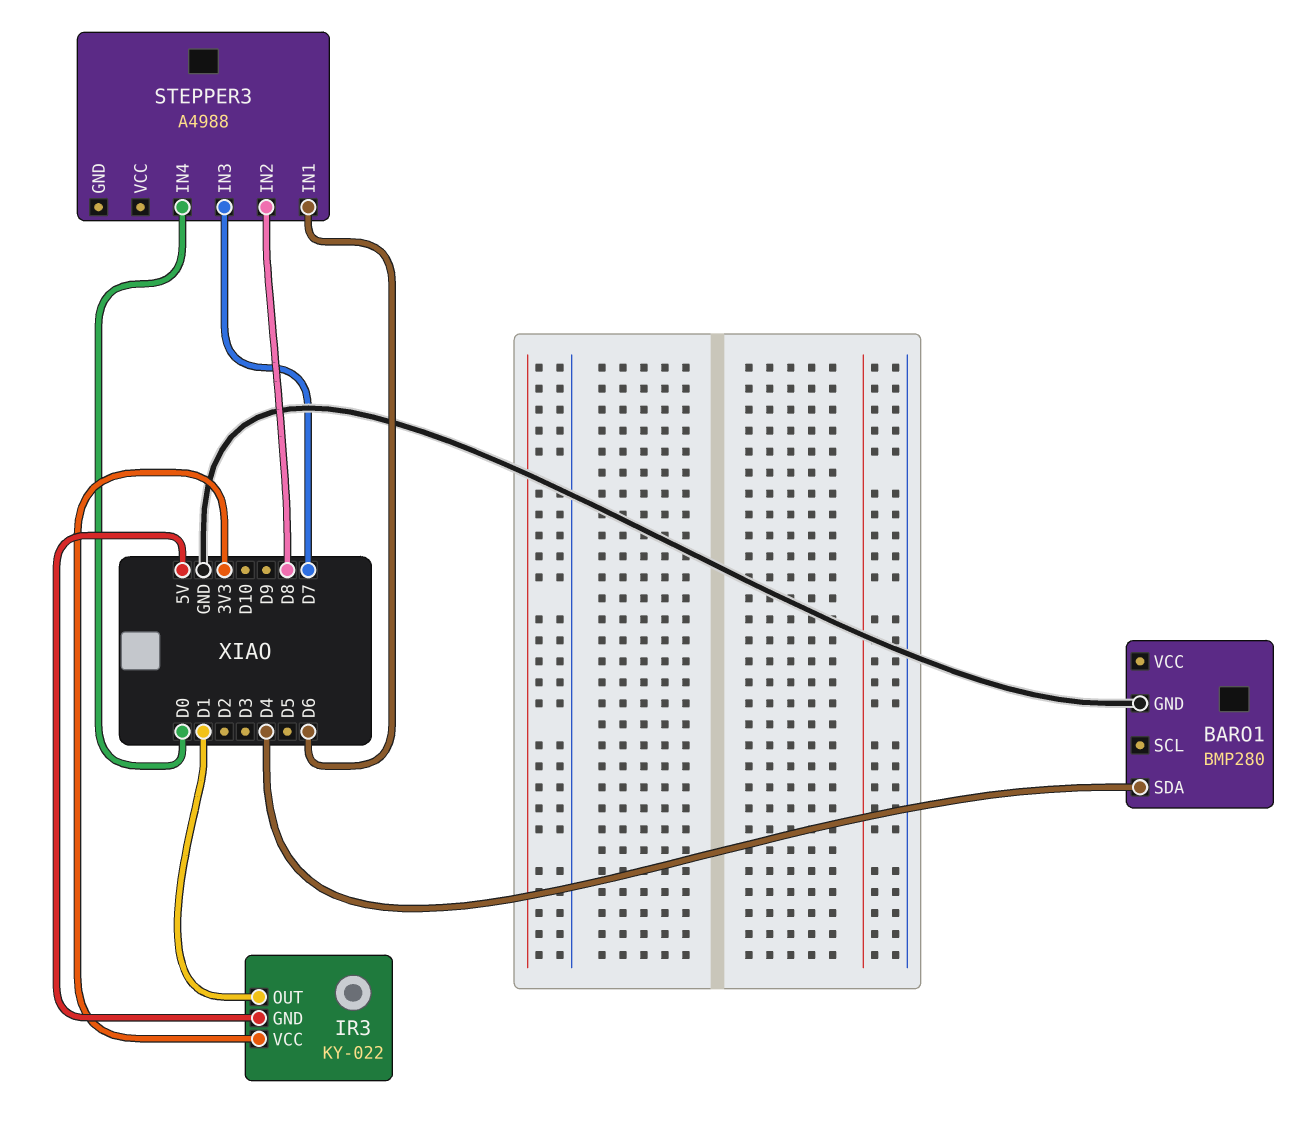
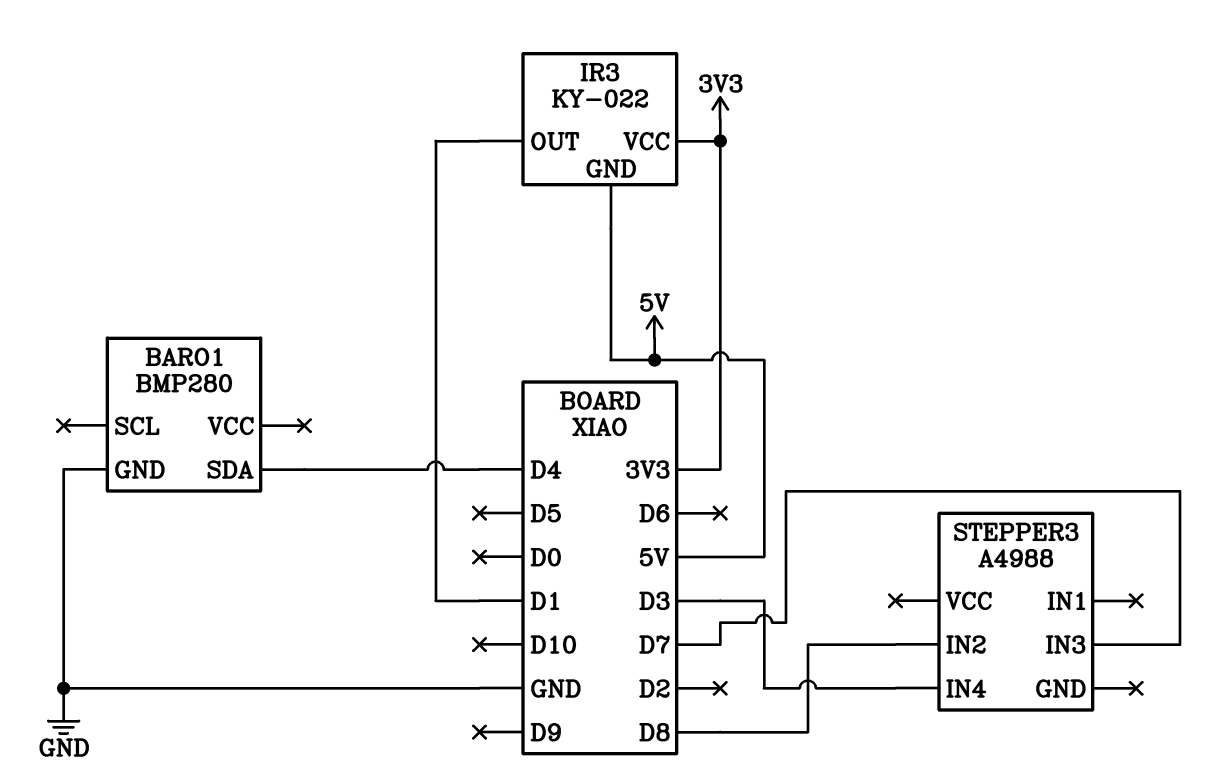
STEPPER3 pin IN1: D6 -> none
STEPPER3 pin IN4: D0 -> D3

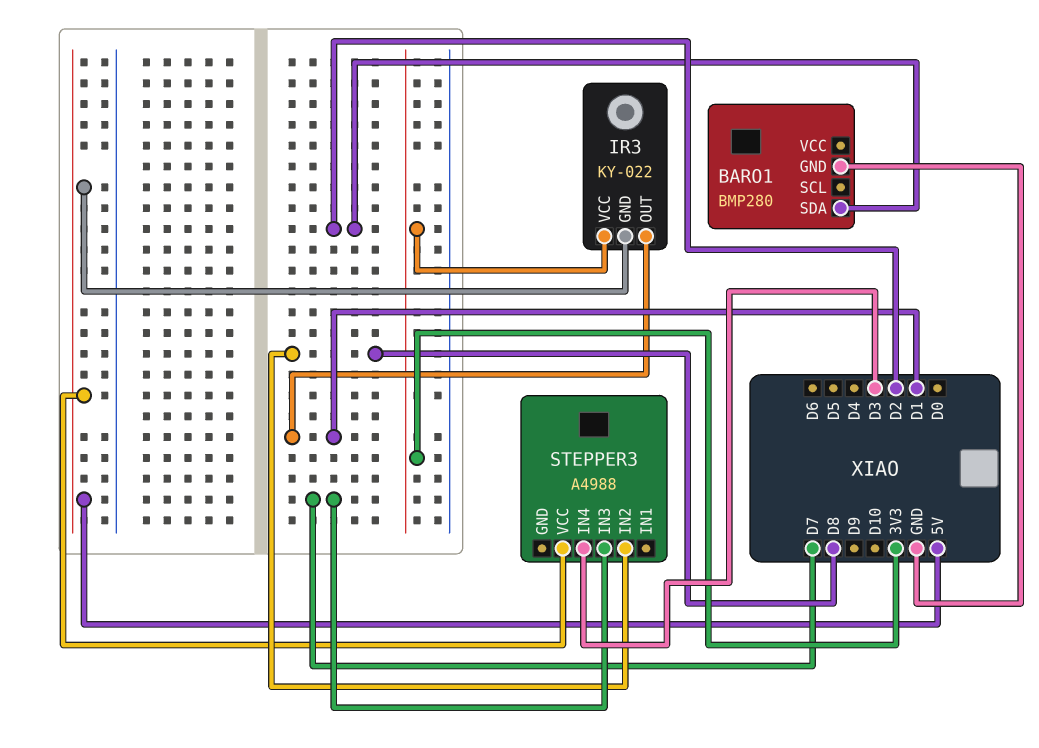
BARO1 pin SDA: D4 -> D2
STEPPER3 pin VCC: none -> 5V

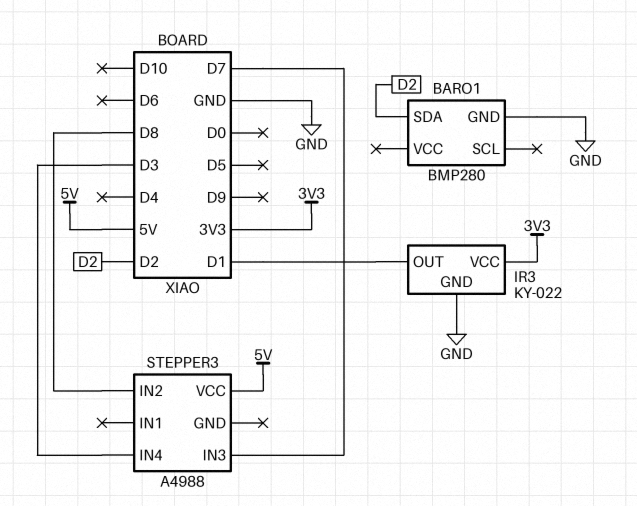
IR3 pin GND: 5V -> GND

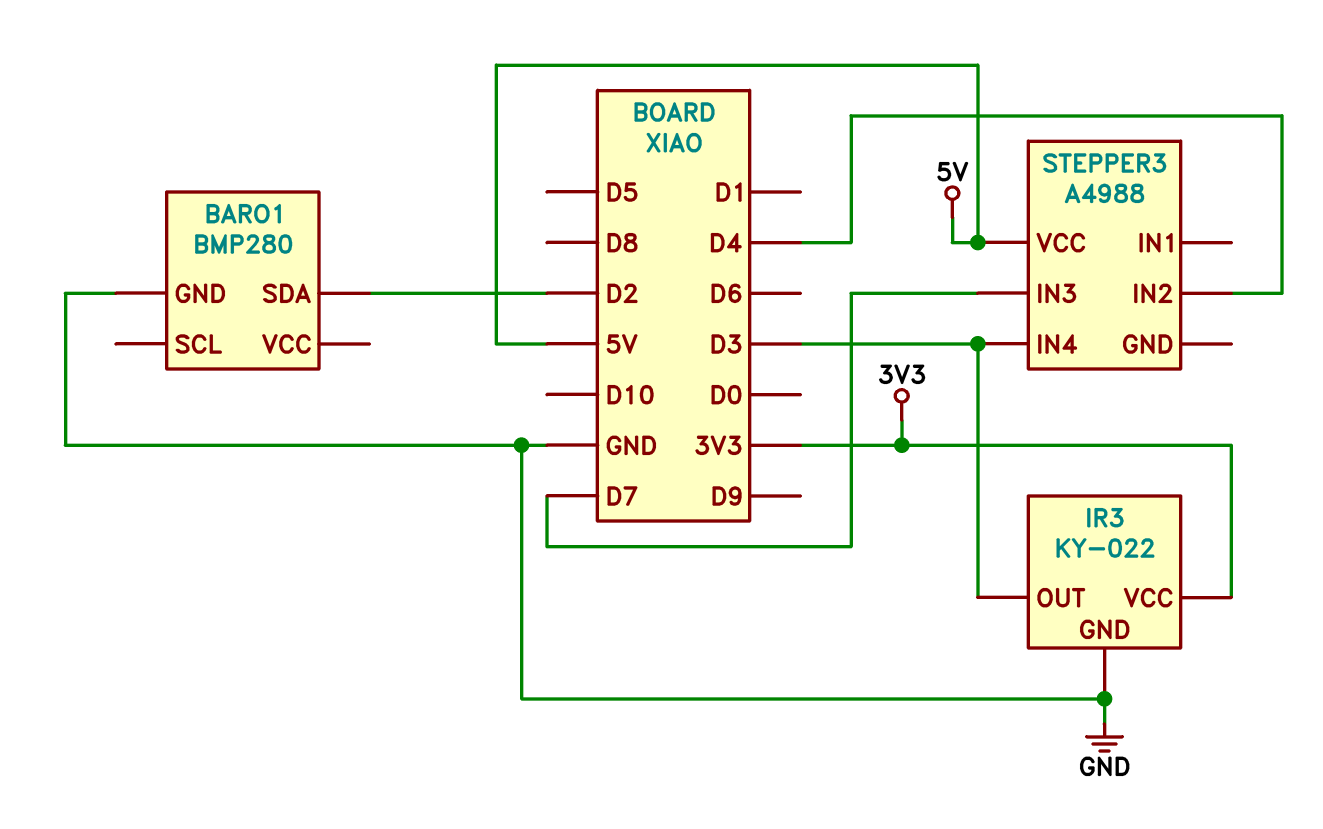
IR3 pin OUT: D1 -> D3
STEPPER3 pin IN2: D8 -> D4

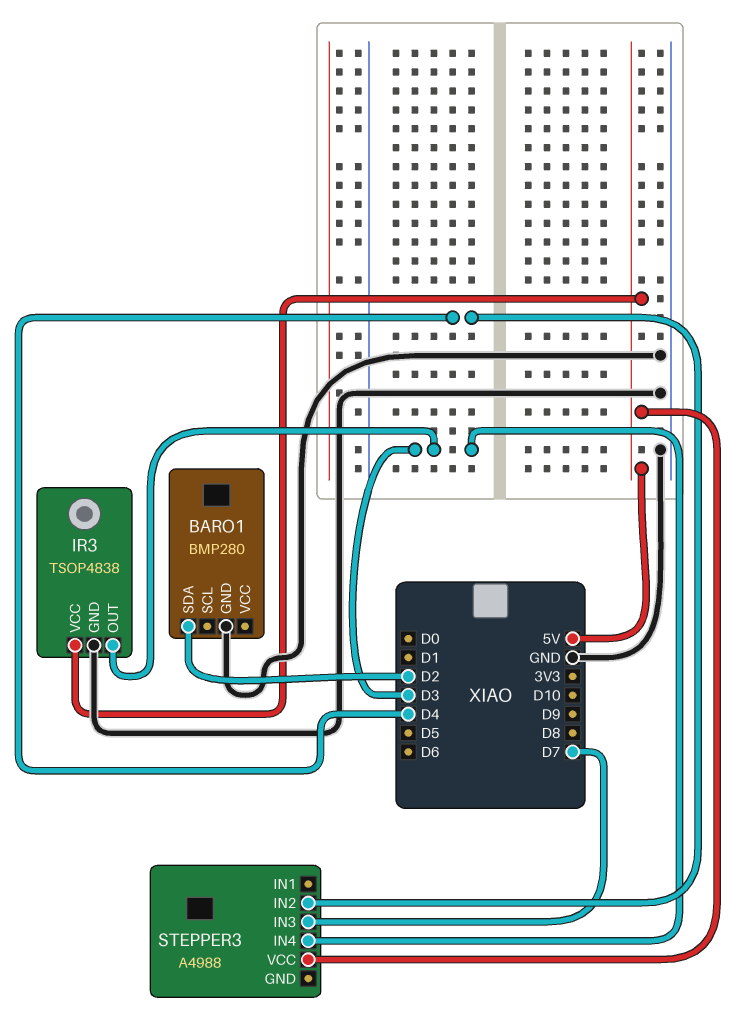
IR3: KY-022 -> TSOP4838
IR3 pin VCC: 3V3 -> 5V

